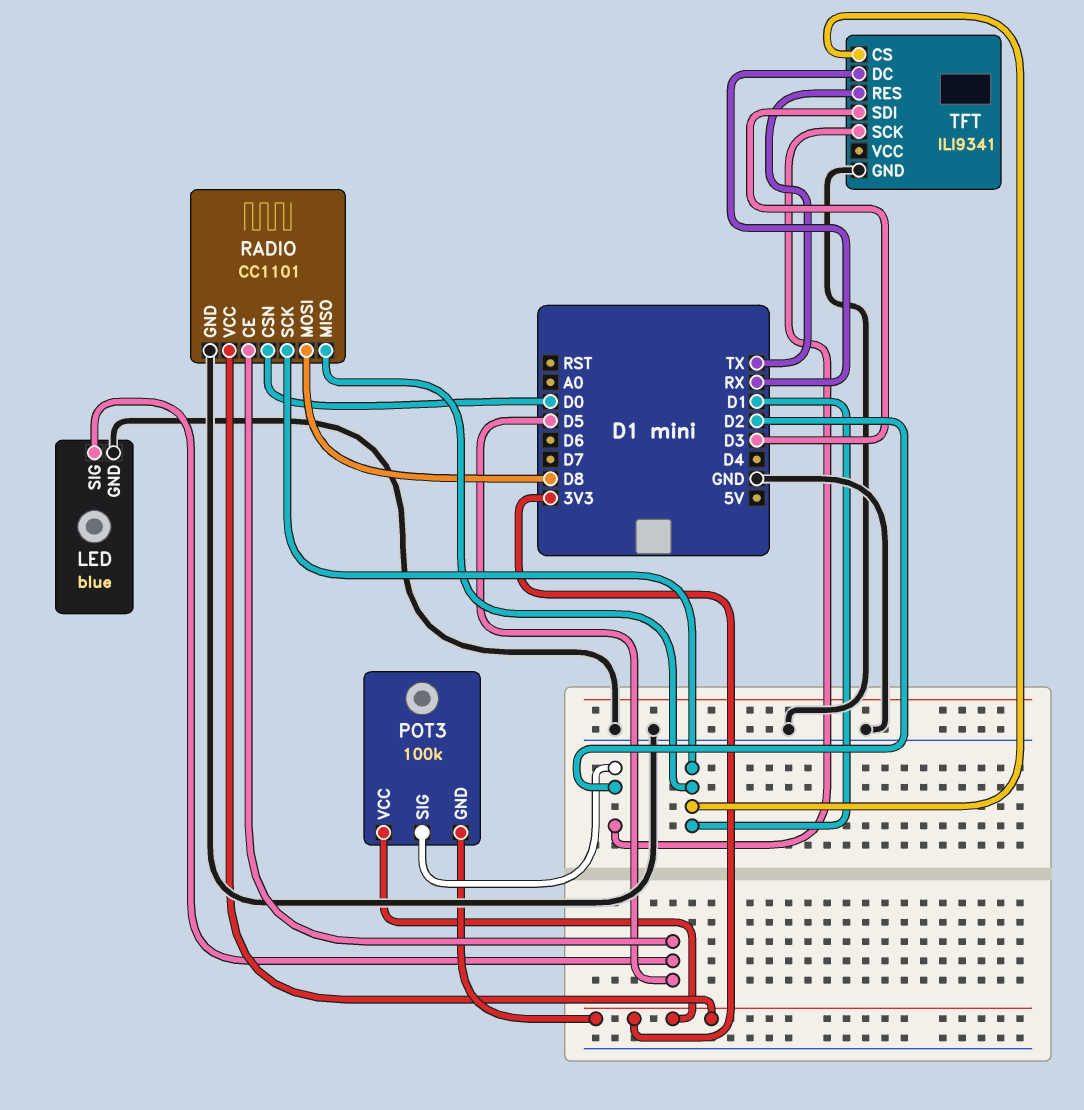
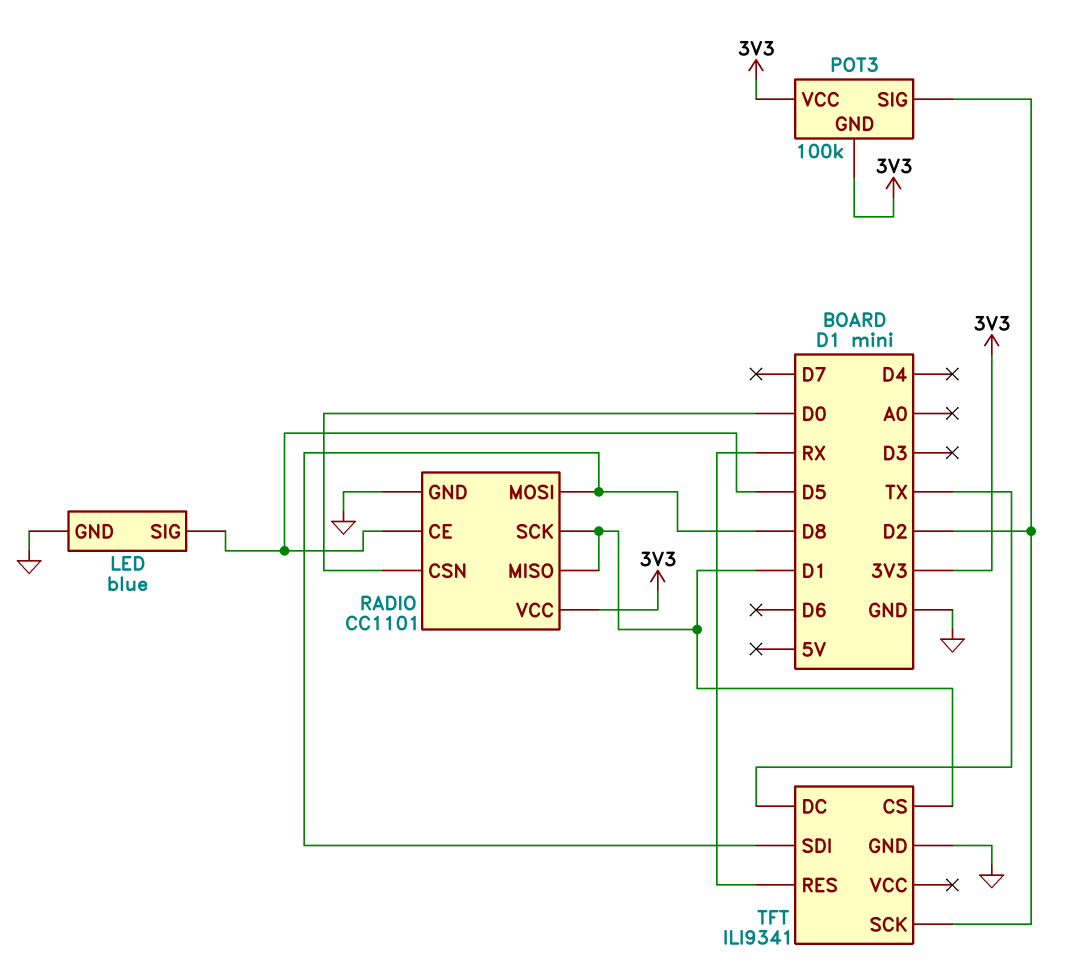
TFT pin DC: RX -> TX
TFT pin RES: TX -> RX
TFT pin SDI: D3 -> D8

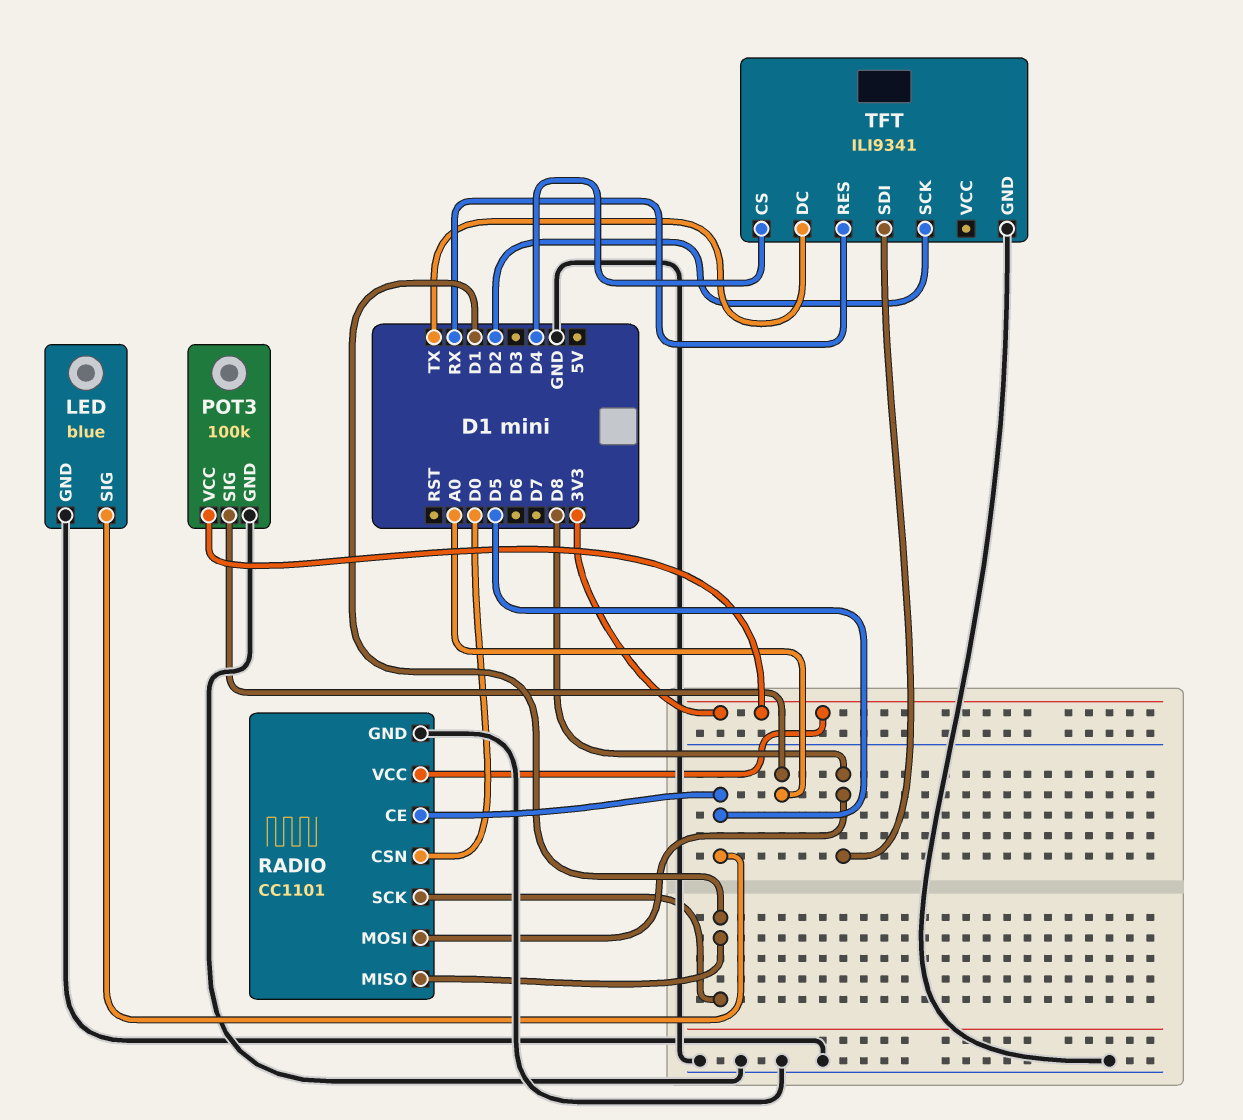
POT3 pin GND: 3V3 -> GND
POT3 pin SIG: D2 -> A0
TFT pin CS: D1 -> D4

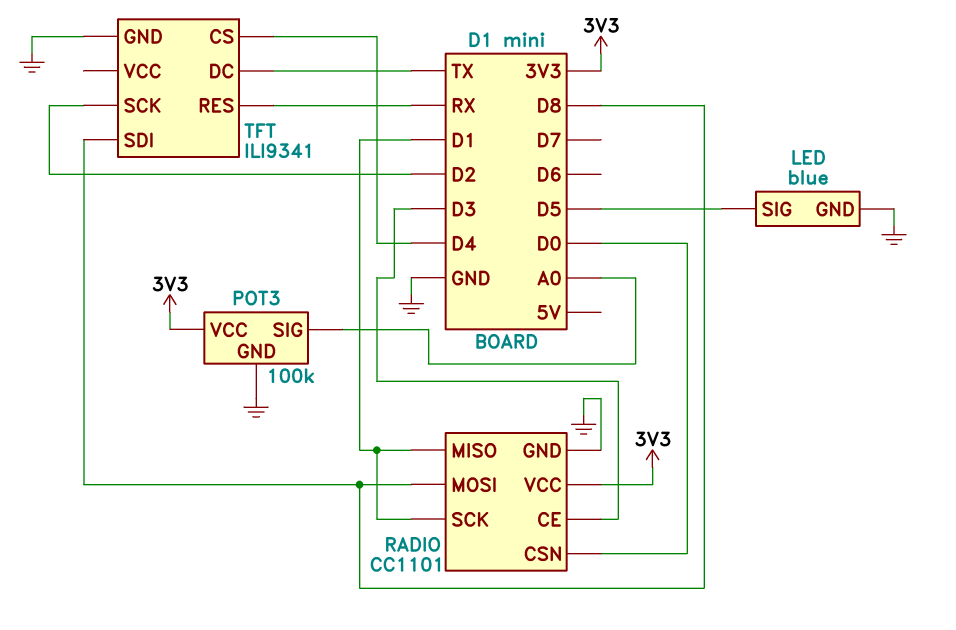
RADIO pin CE: D5 -> D3

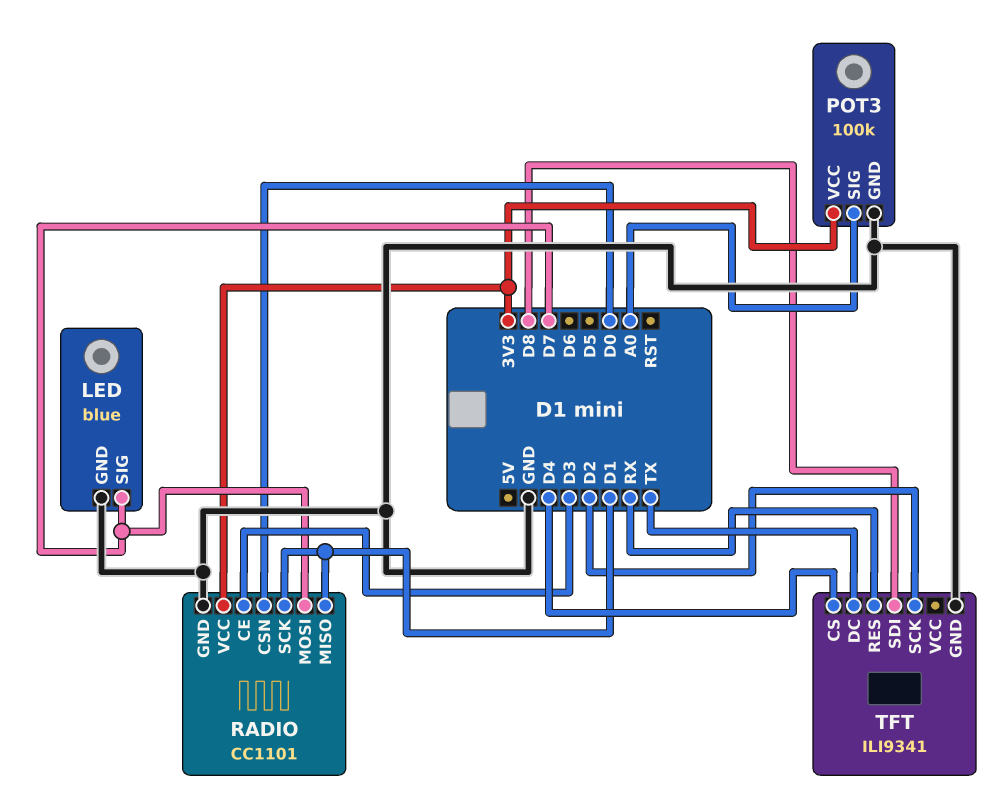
LED pin SIG: D5 -> D7
RADIO pin MOSI: D8 -> D7

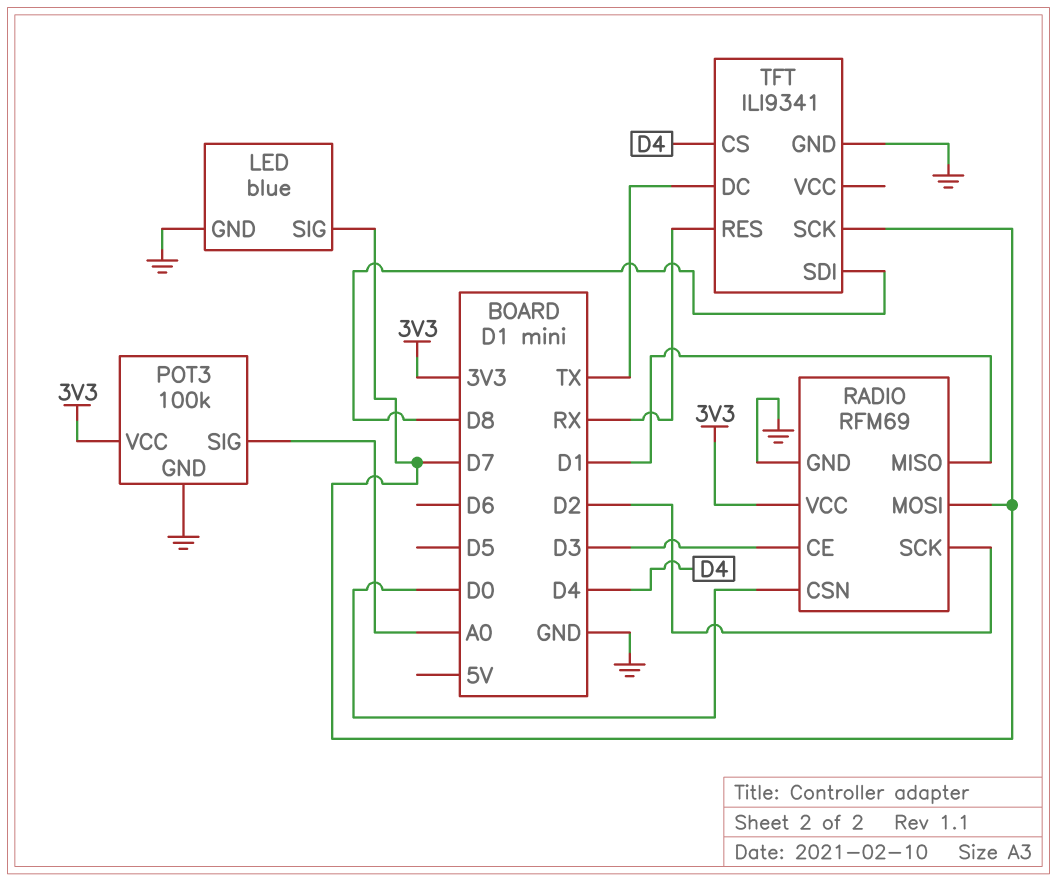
RADIO: CC1101 -> RFM69
RADIO pin SCK: D1 -> D2
TFT pin SCK: D2 -> D7

